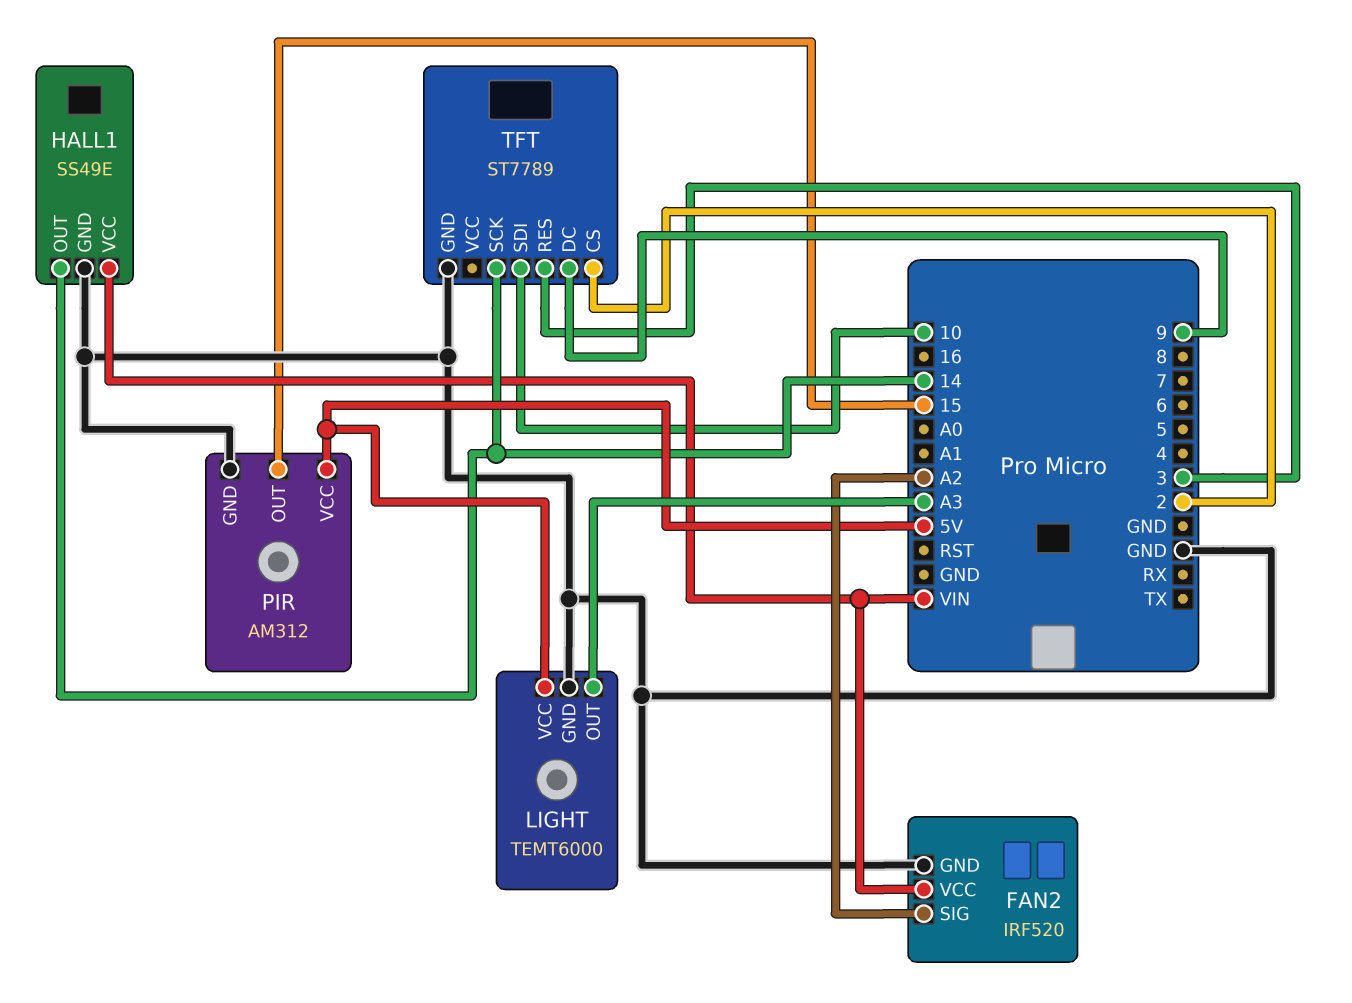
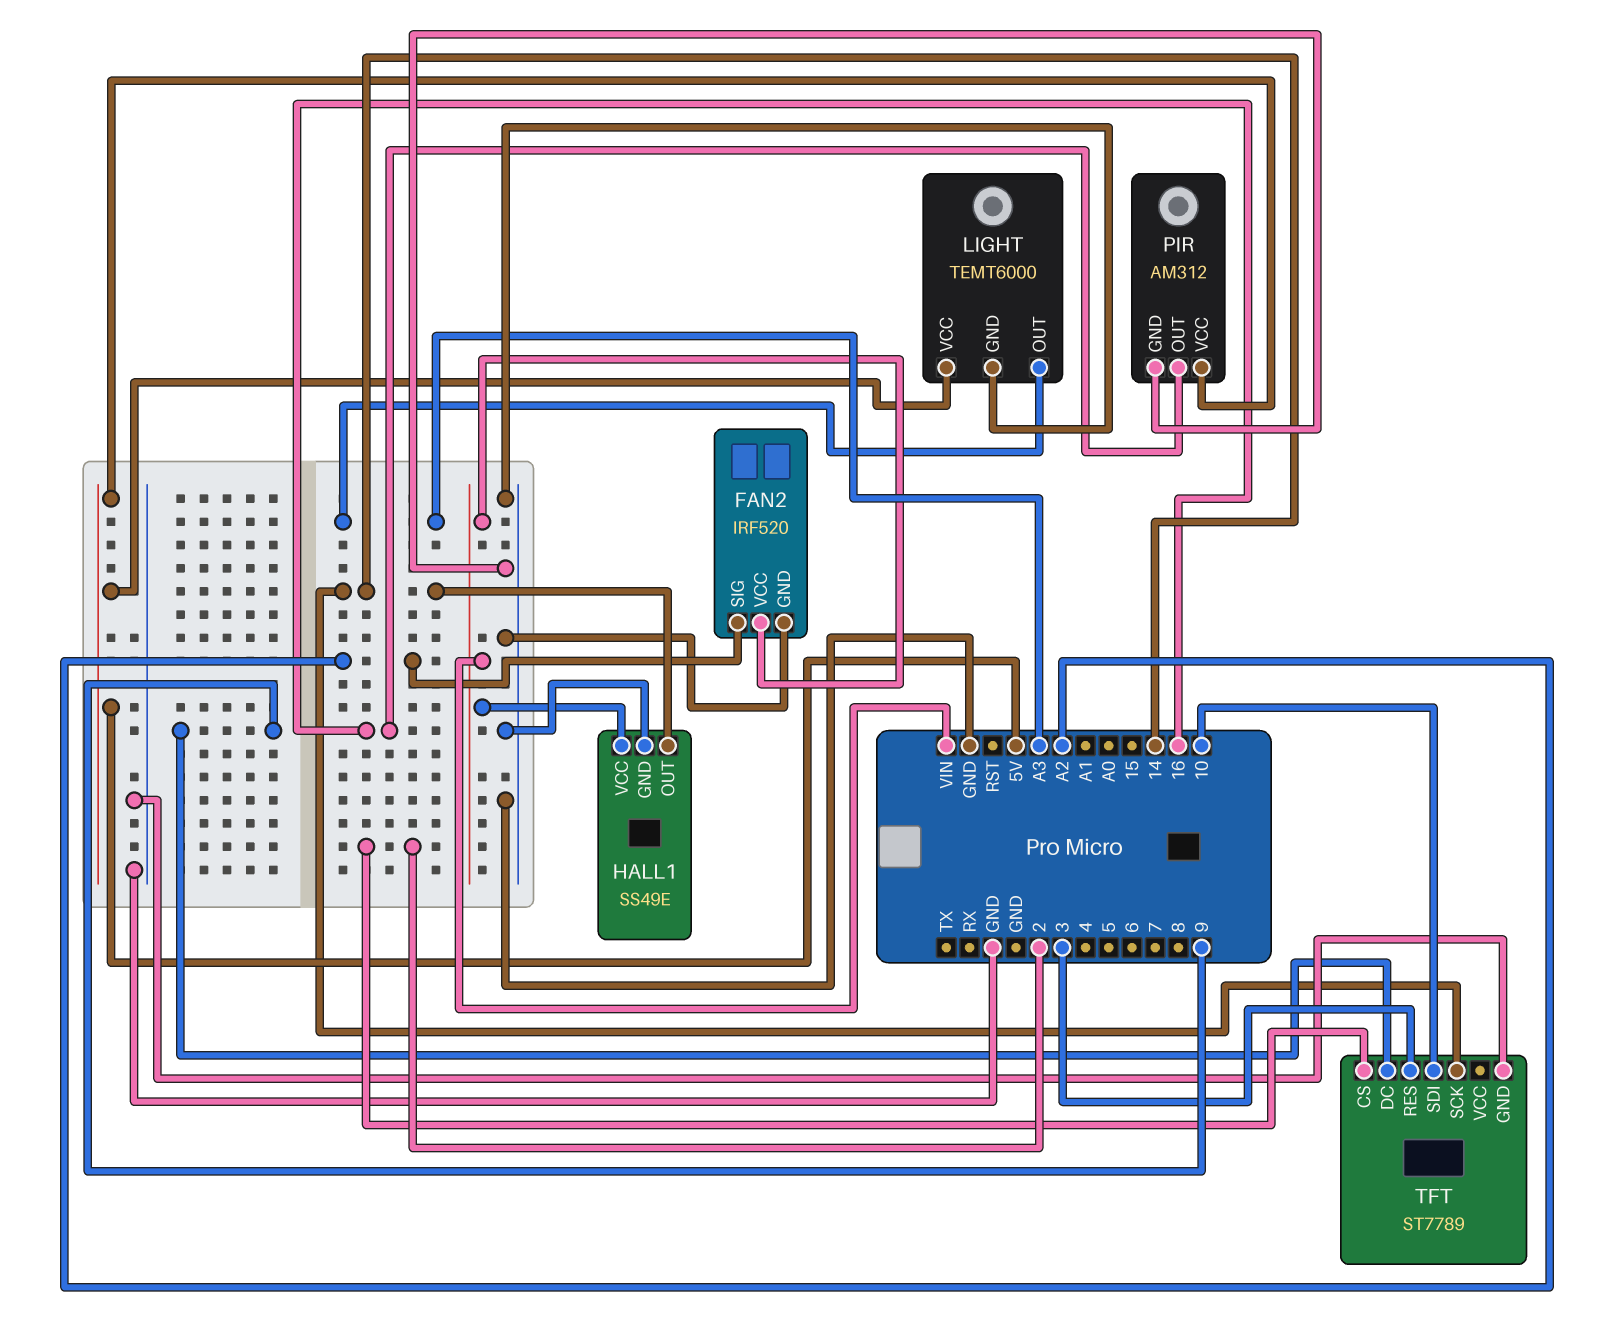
PIR pin OUT: 15 -> 16

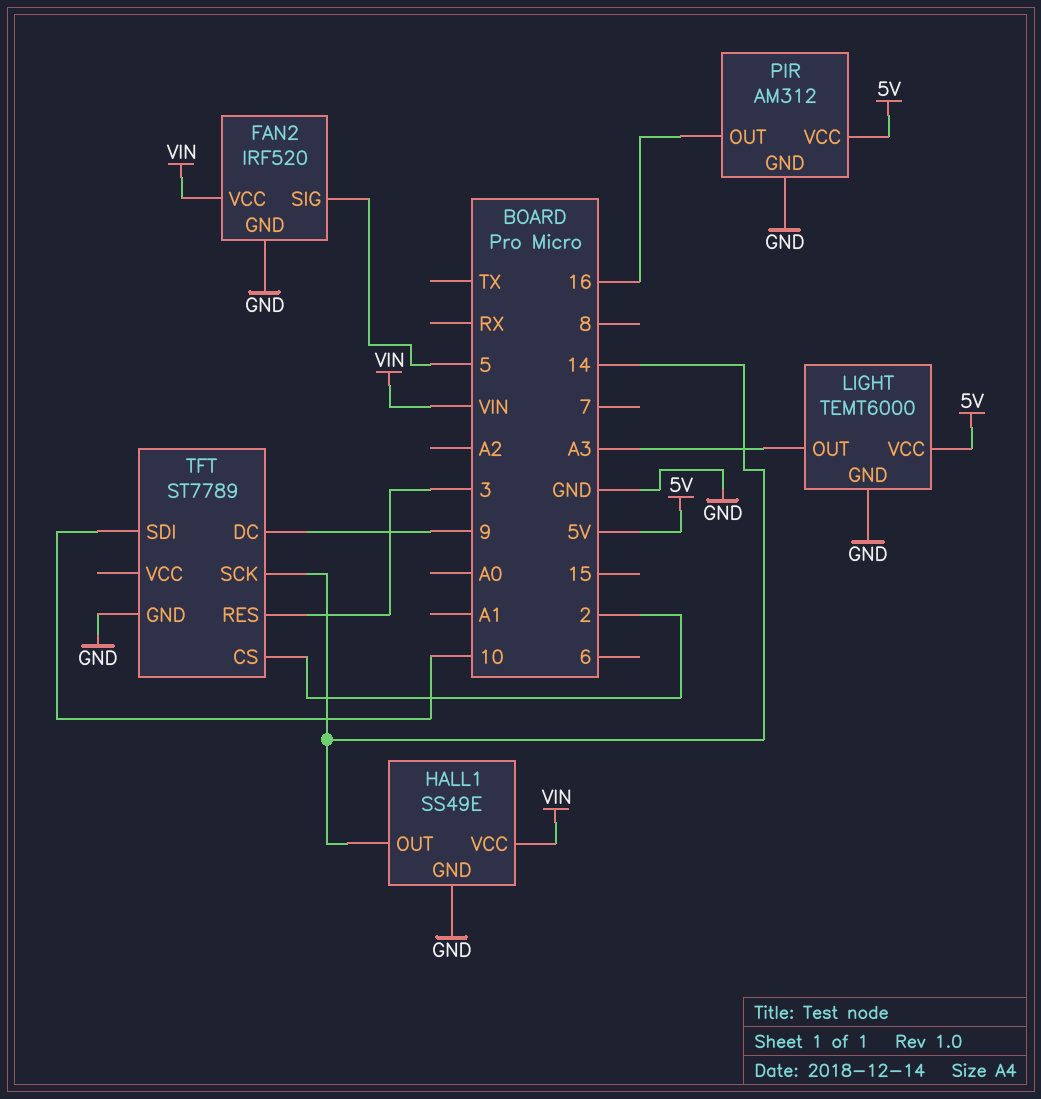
FAN2 pin SIG: A2 -> 5

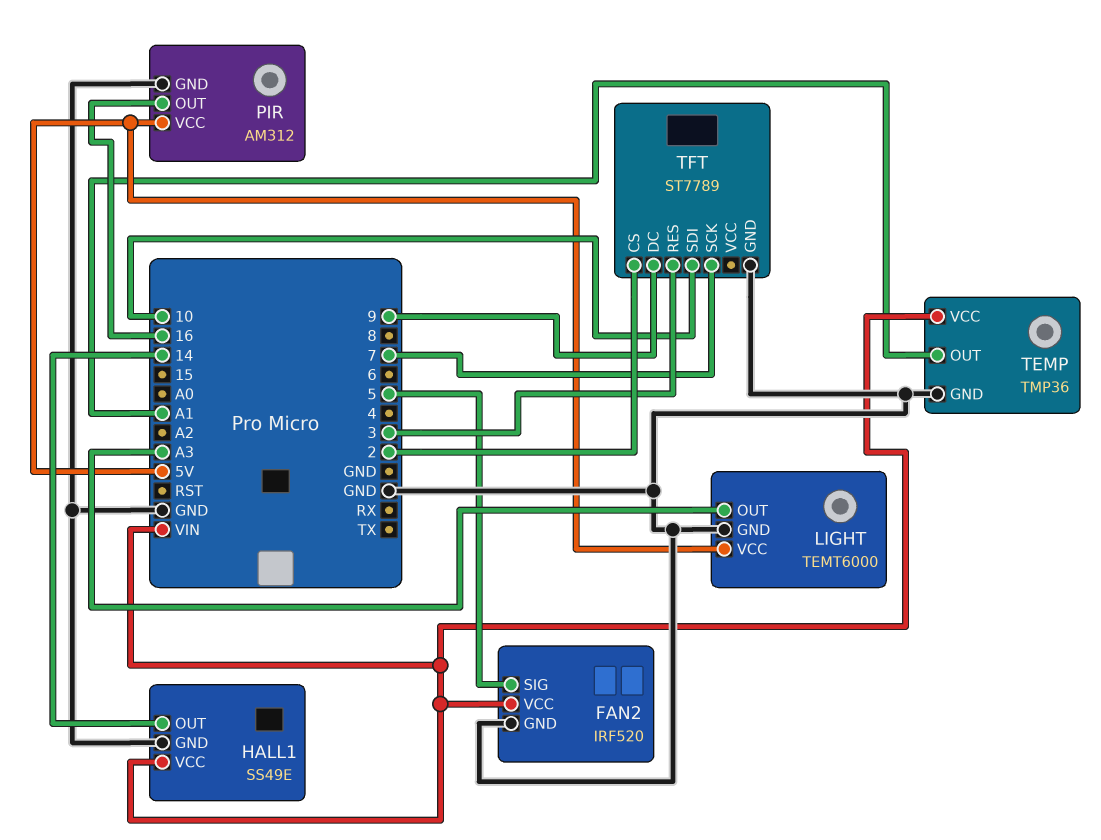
TEMP: none -> TMP36
TEMP pin GND: none -> GND
TEMP pin OUT: none -> A1
TEMP pin VCC: none -> VIN
TFT pin SCK: 14 -> 7

